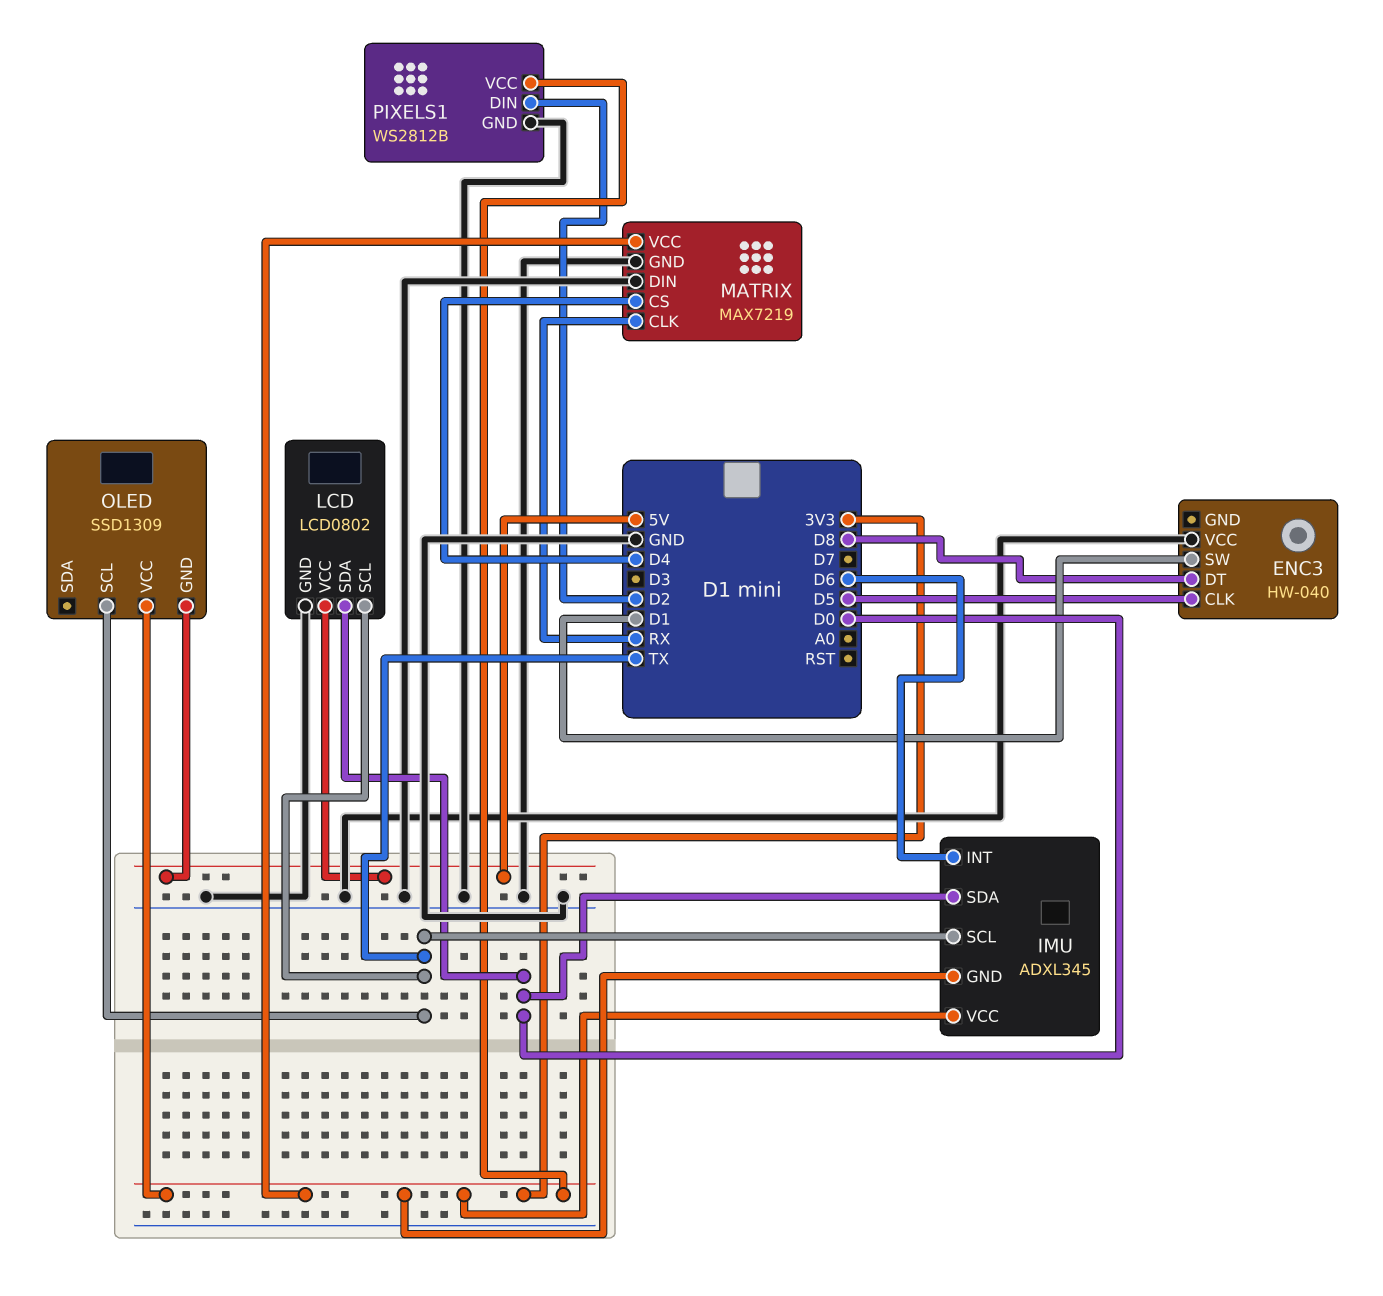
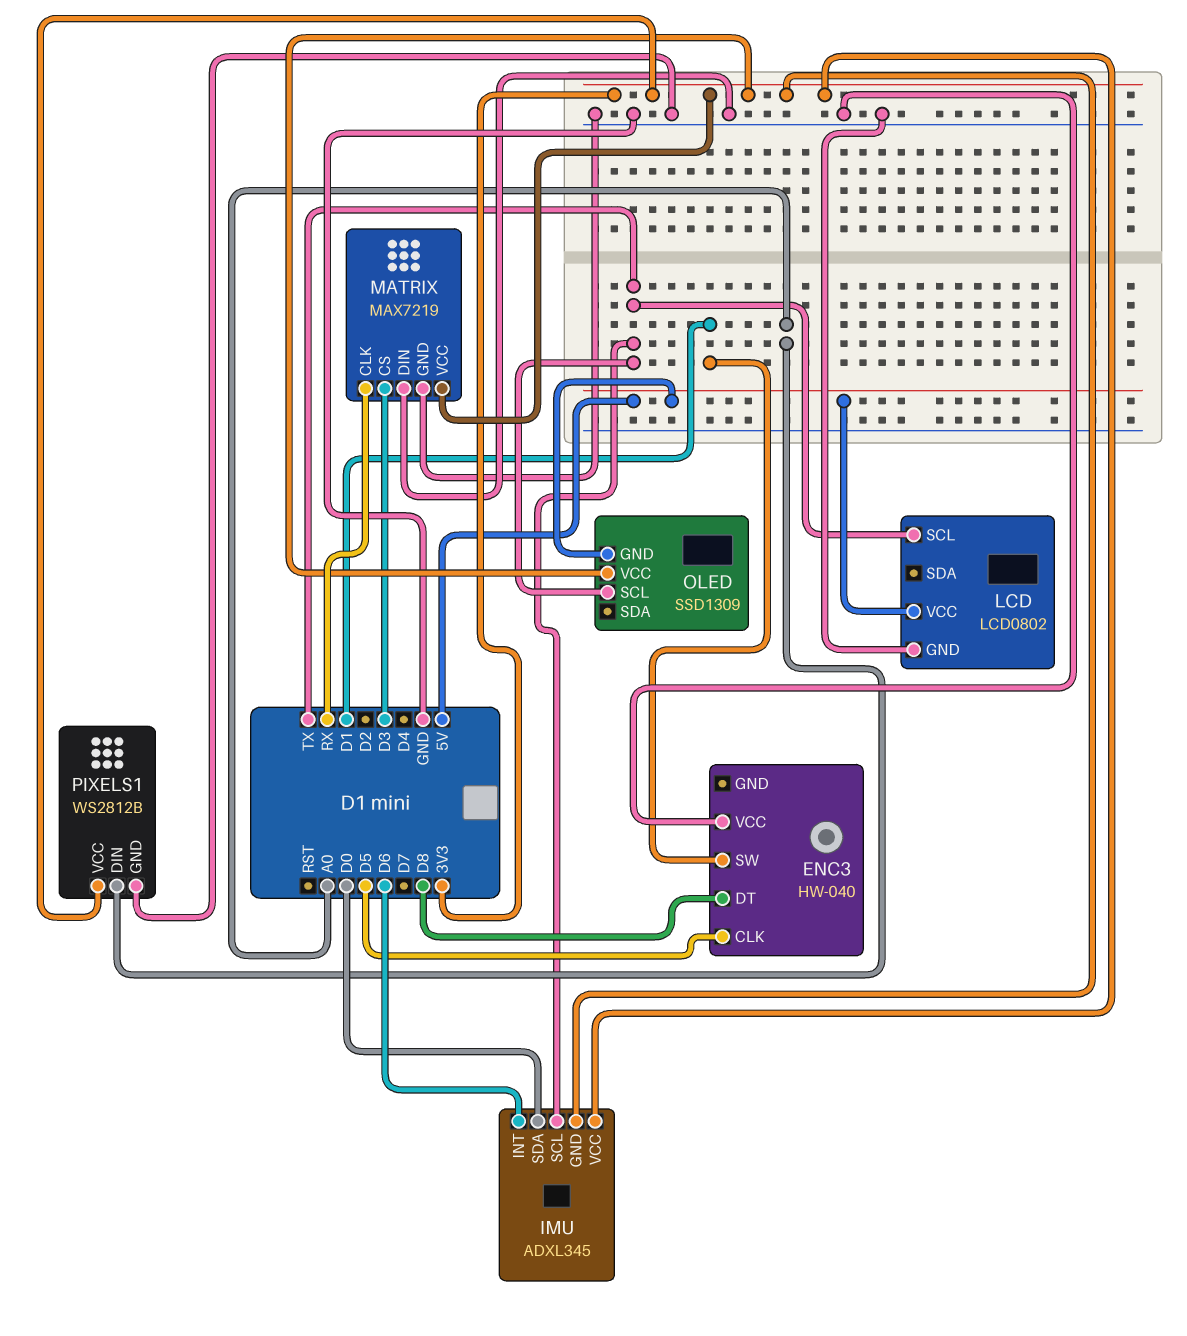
LCD pin SDA: D0 -> none
MATRIX pin CS: D4 -> D3
PIXELS1 pin DIN: D2 -> A0

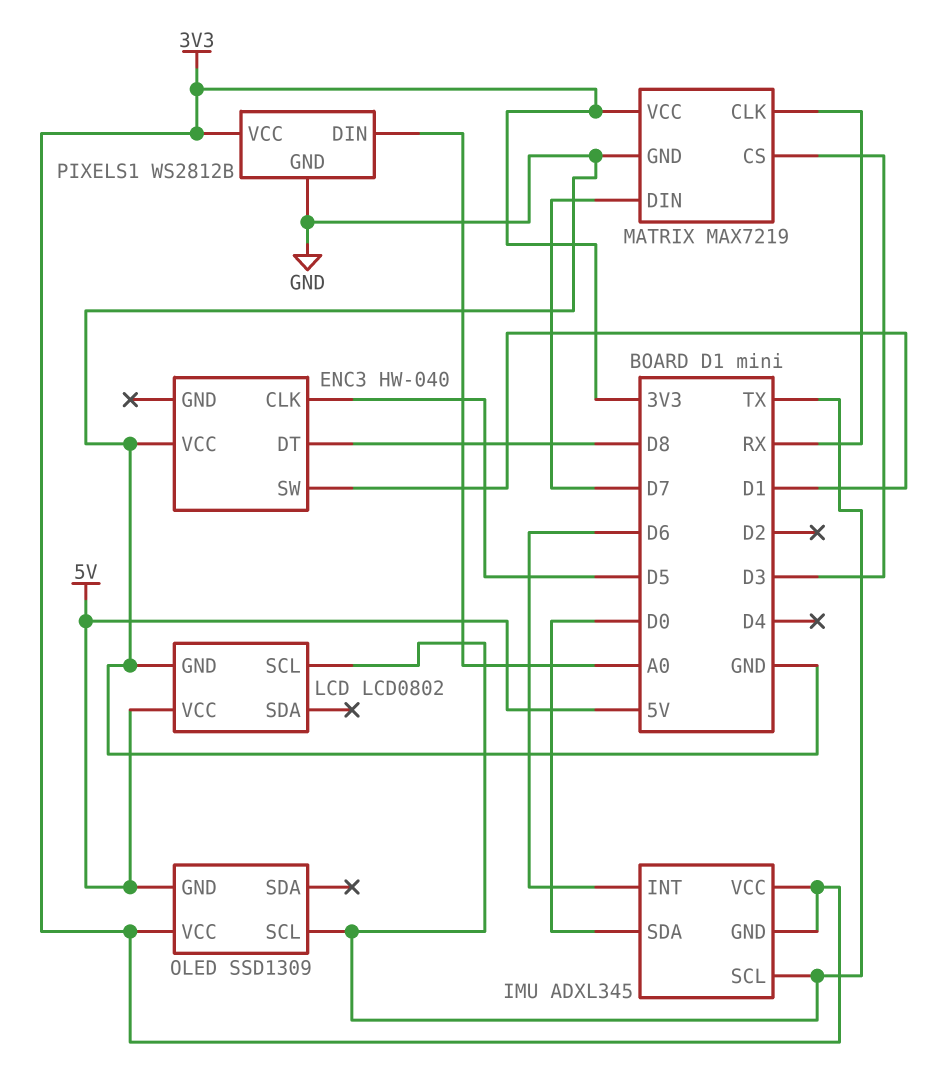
MATRIX pin DIN: GND -> D7

